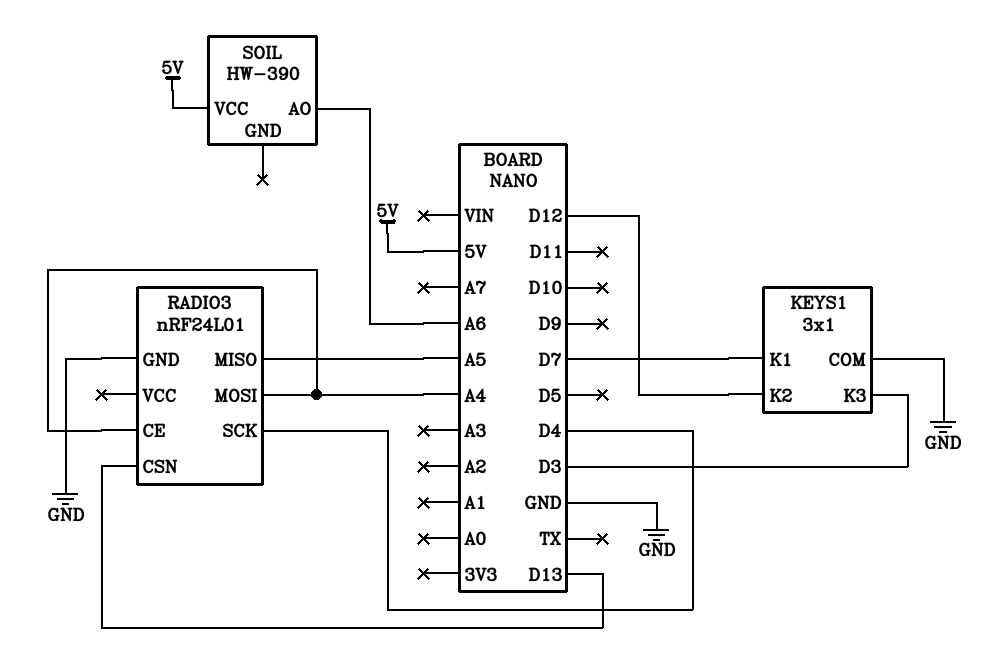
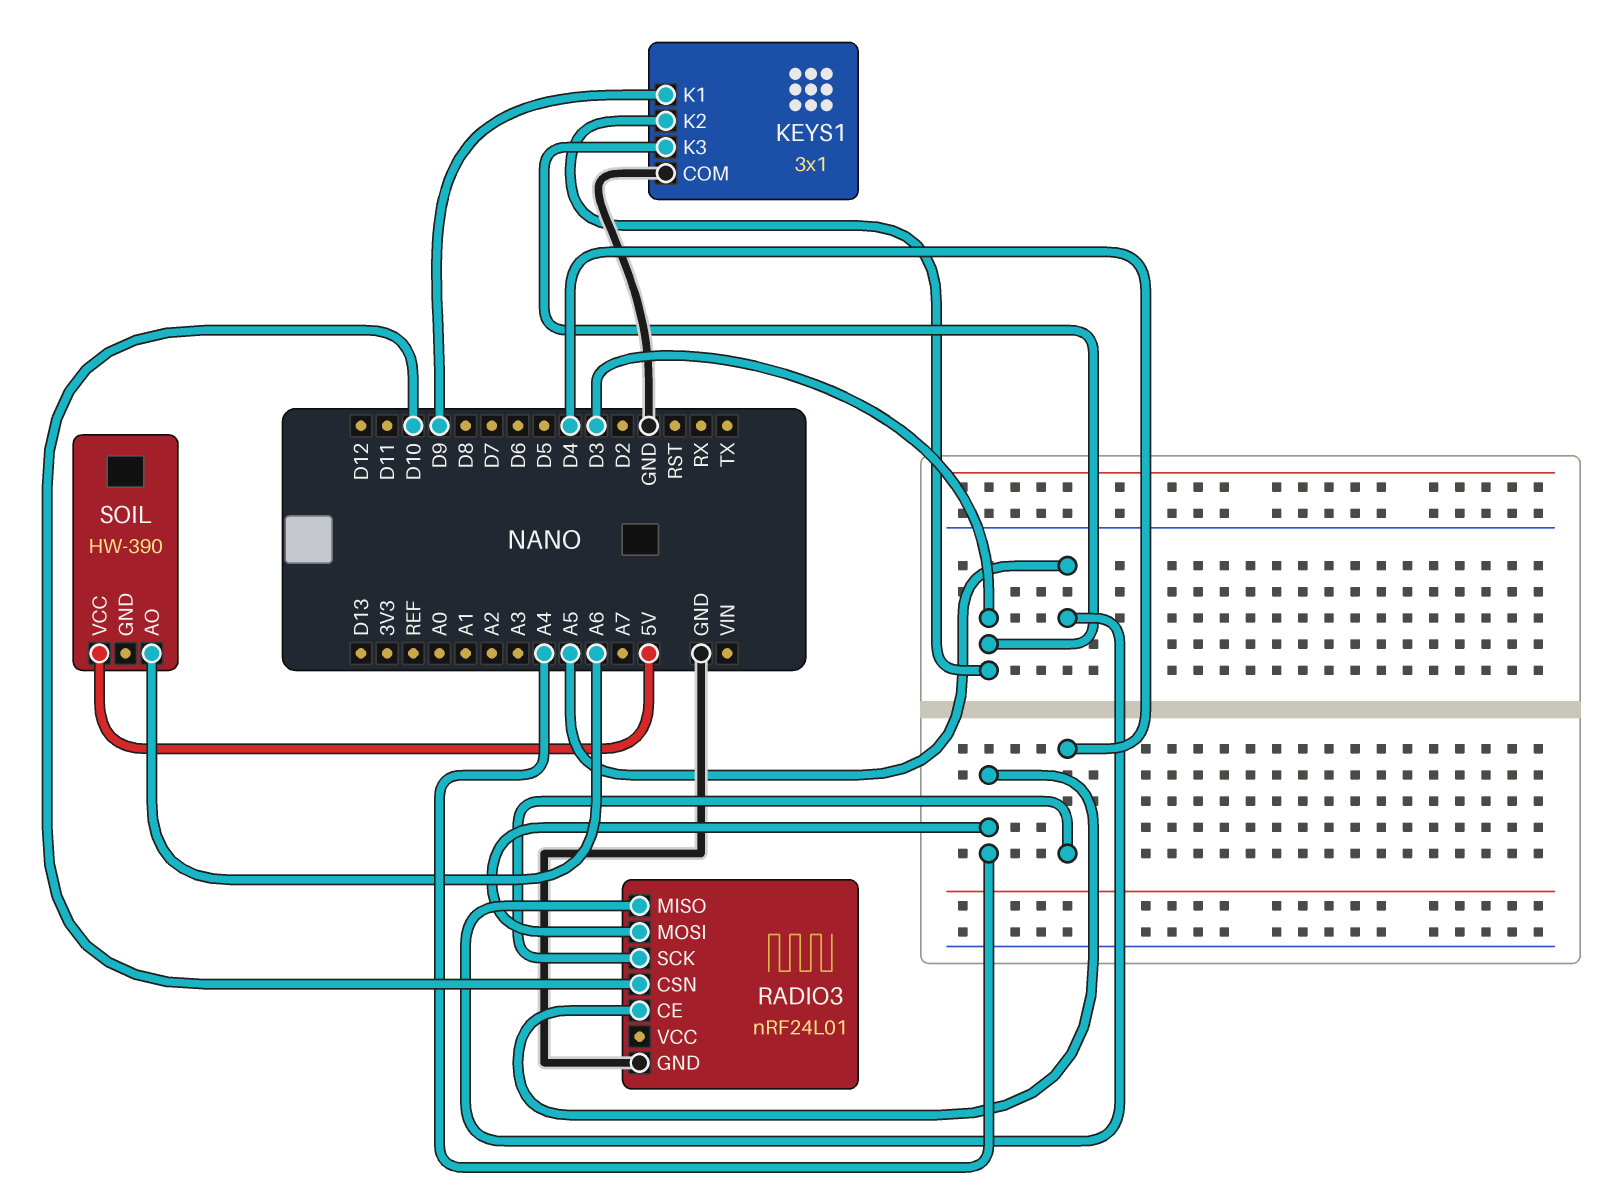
KEYS1 pin K1: D7 -> D9
KEYS1 pin K2: D12 -> D3
RADIO3 pin CSN: D13 -> D10

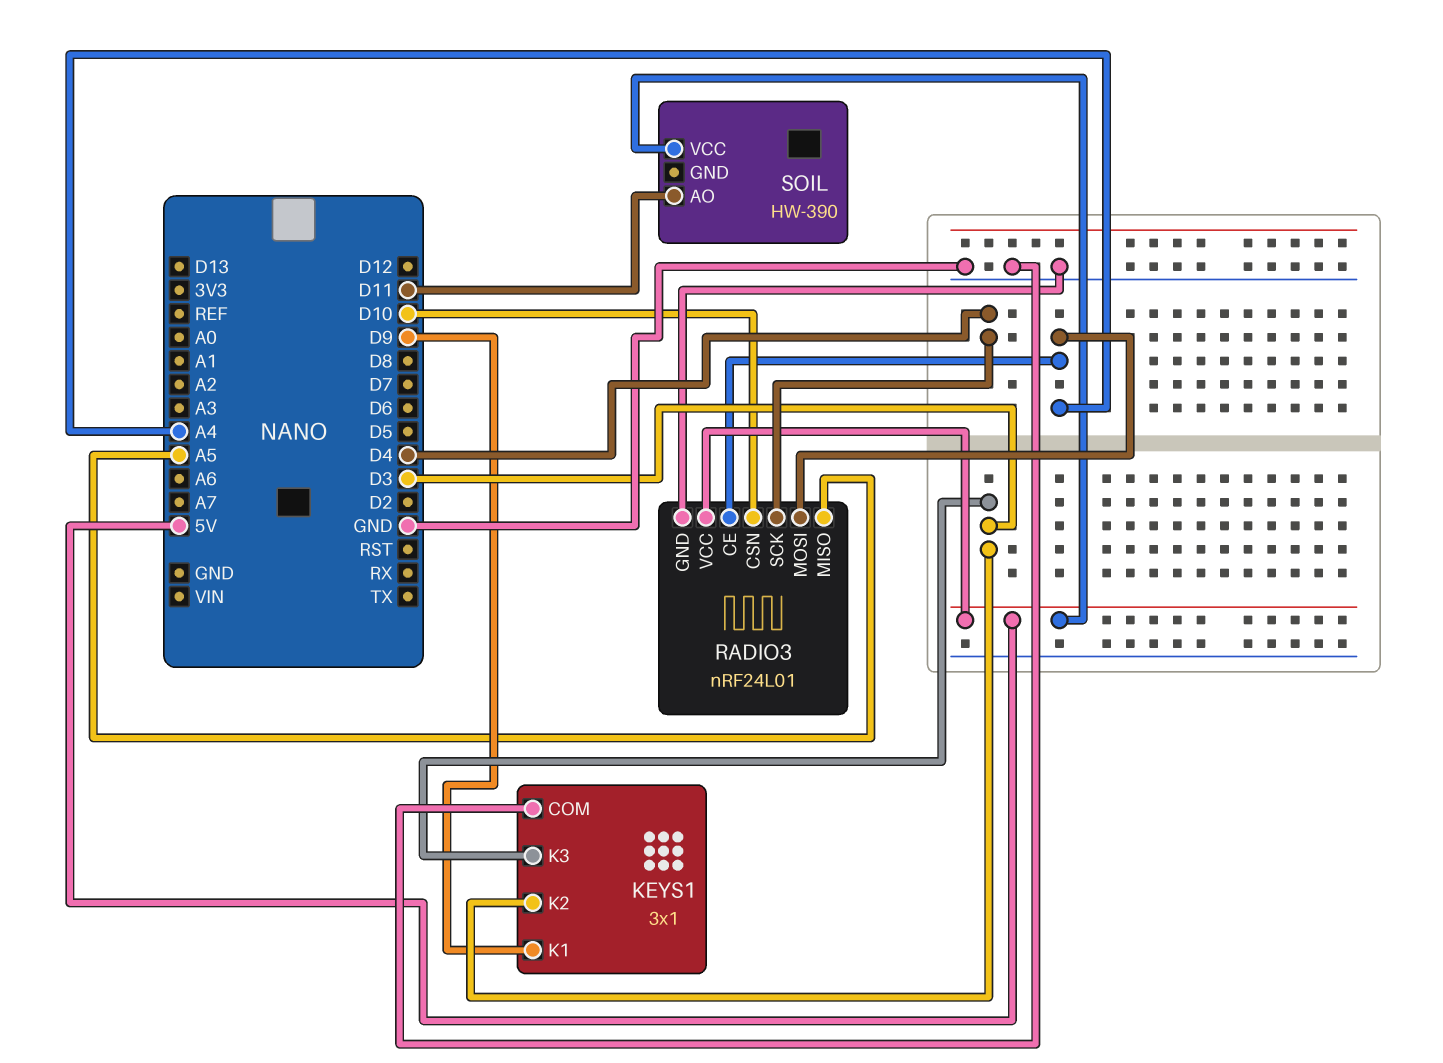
RADIO3 pin VCC: none -> 5V
SOIL pin AO: A6 -> D11

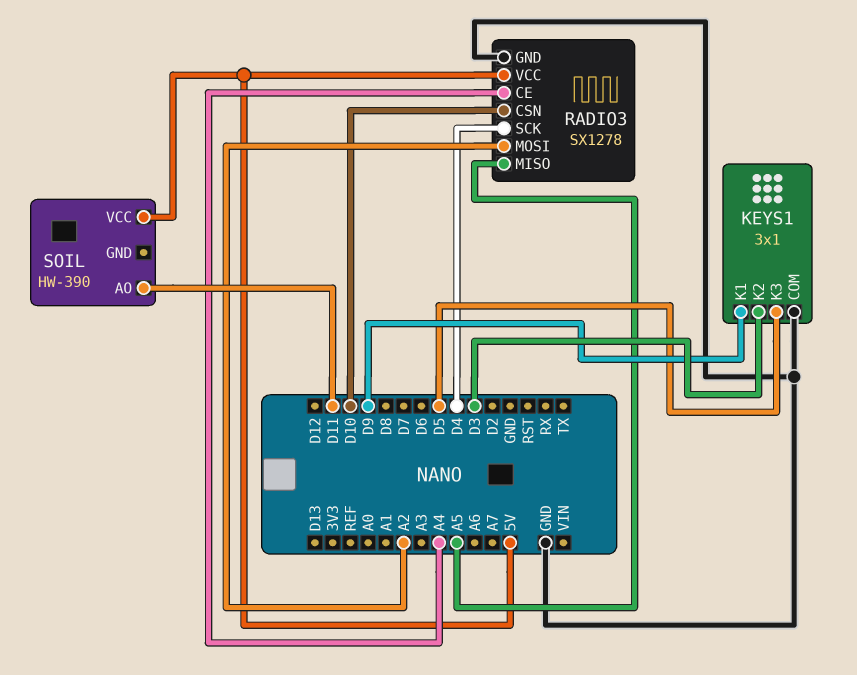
KEYS1 pin K3: D3 -> D5
RADIO3: nRF24L01 -> SX1278
RADIO3 pin MOSI: A4 -> A2

